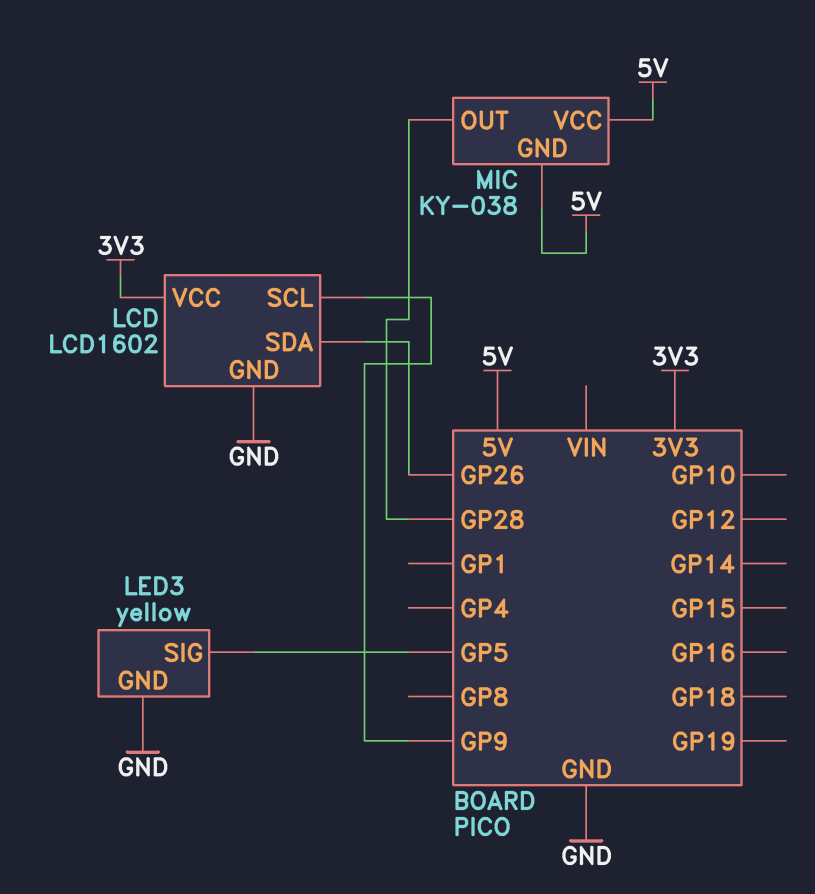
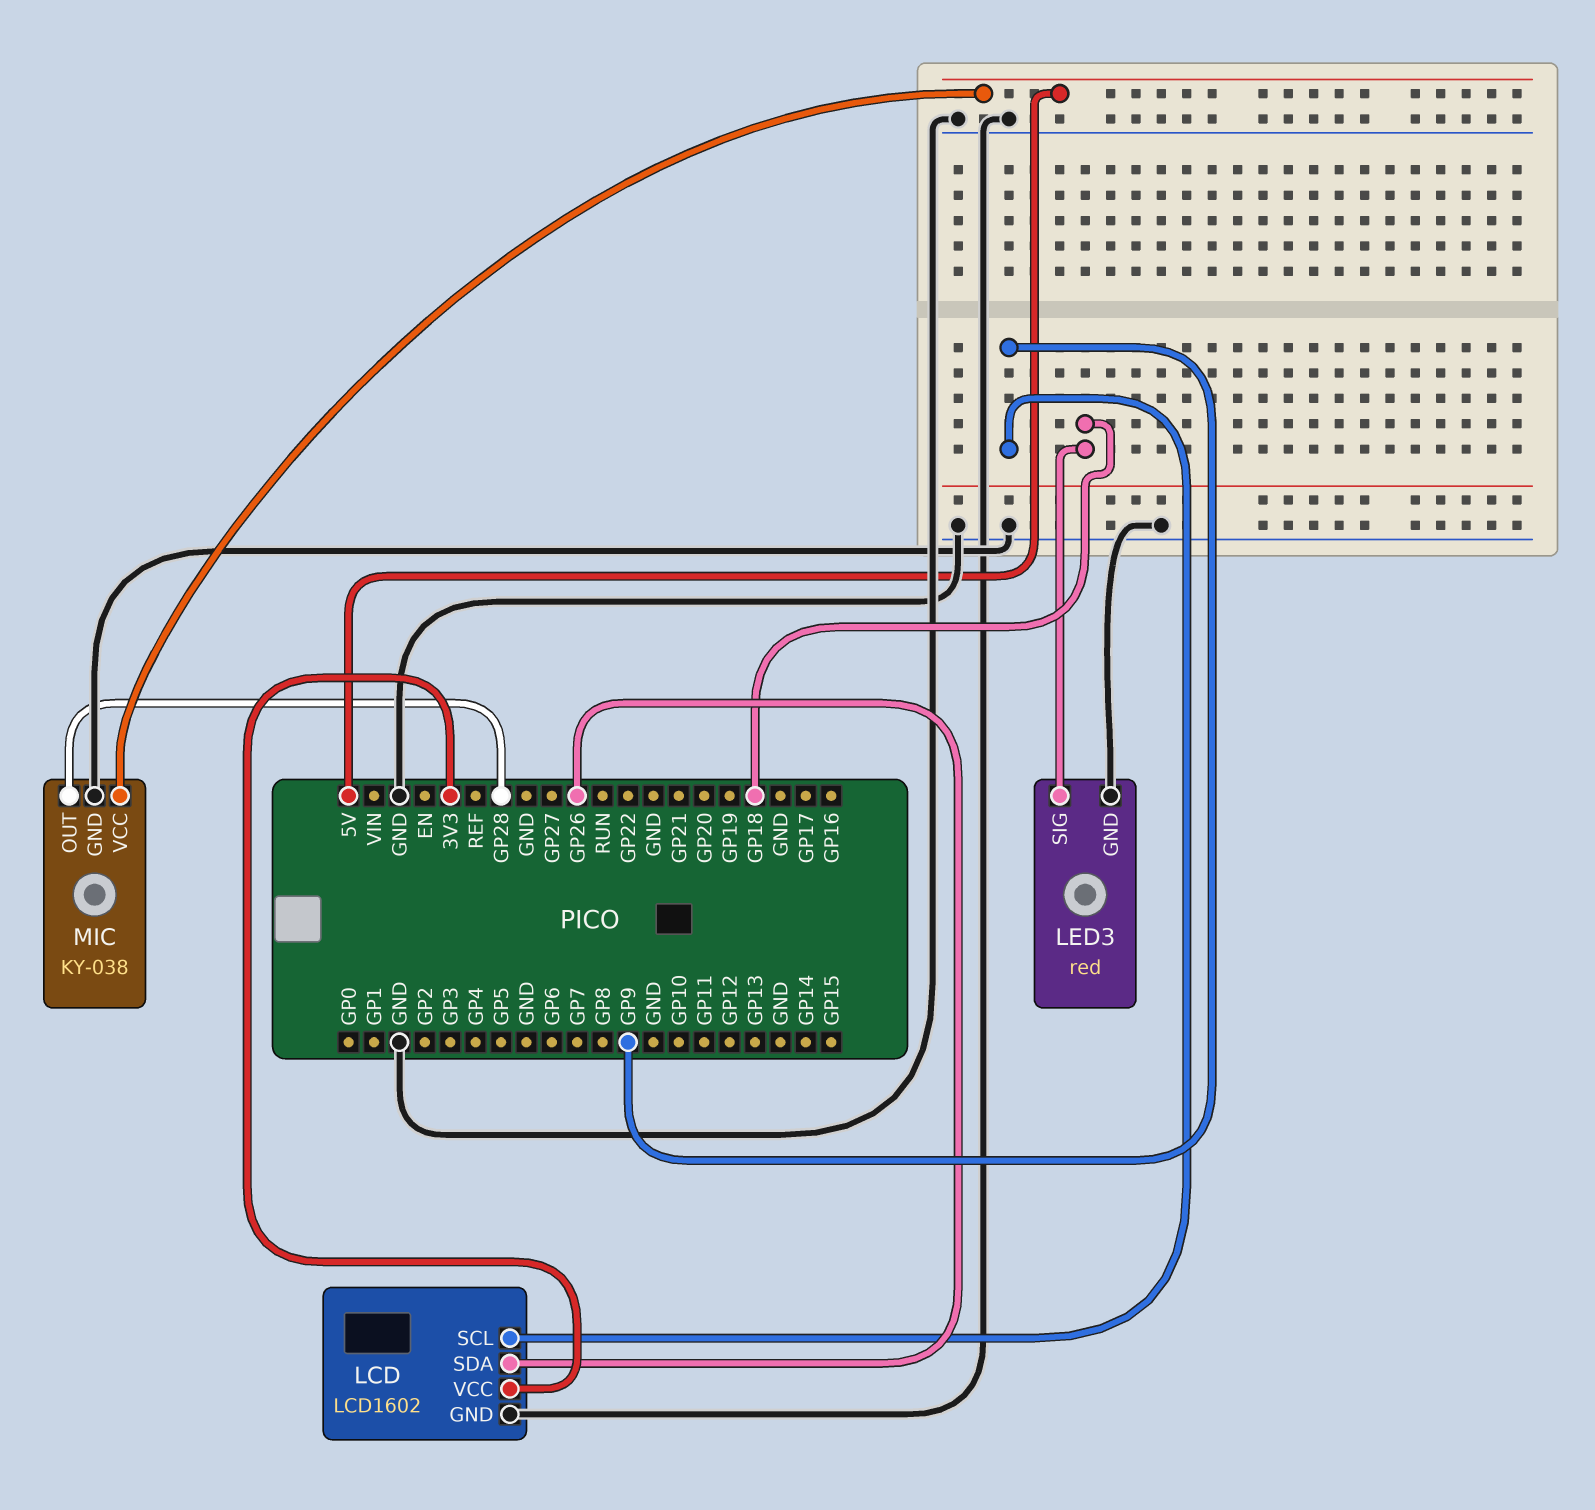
LED3: yellow -> red
LED3 pin SIG: GP5 -> GP18
MIC pin GND: 5V -> GND

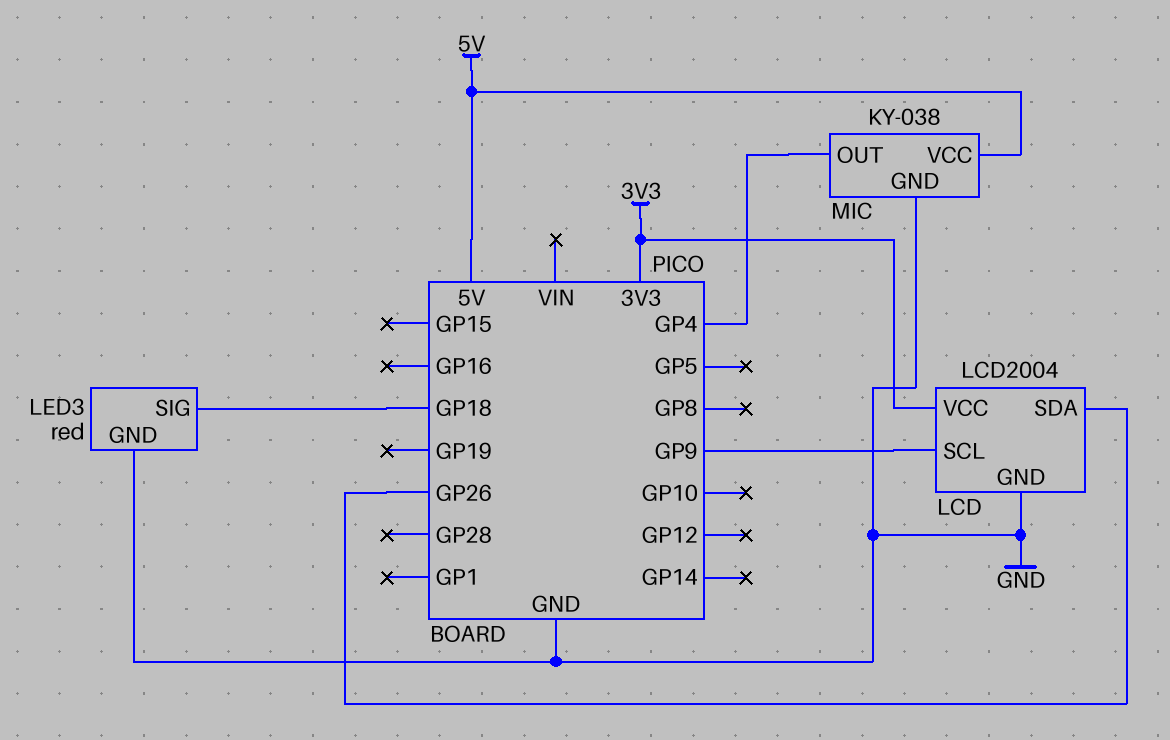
LCD: LCD1602 -> LCD2004
MIC pin OUT: GP28 -> GP4

